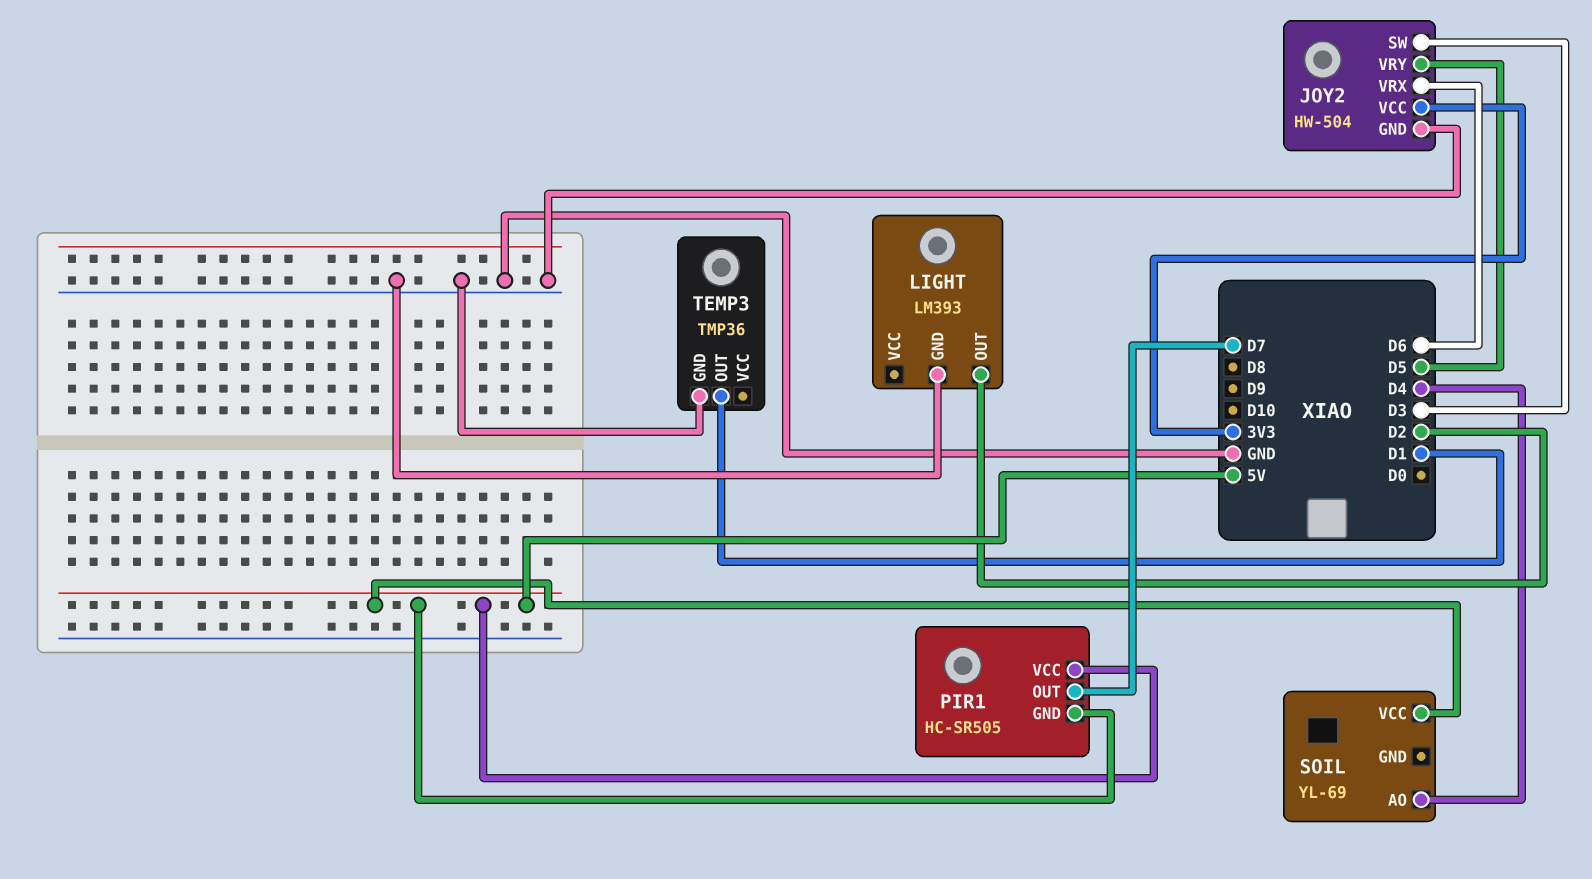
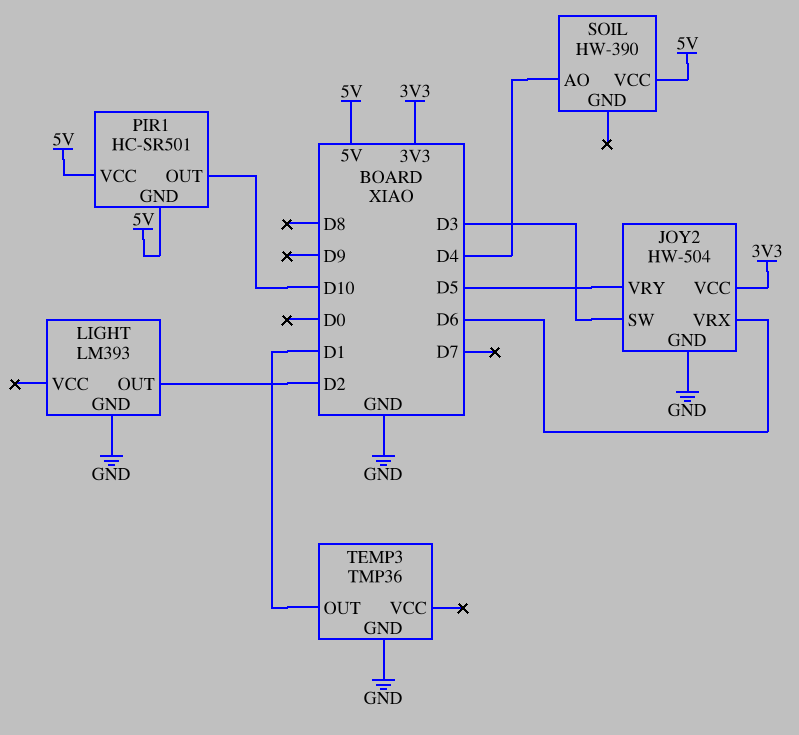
PIR1: HC-SR505 -> HC-SR501
PIR1 pin OUT: D7 -> D10
SOIL: YL-69 -> HW-390

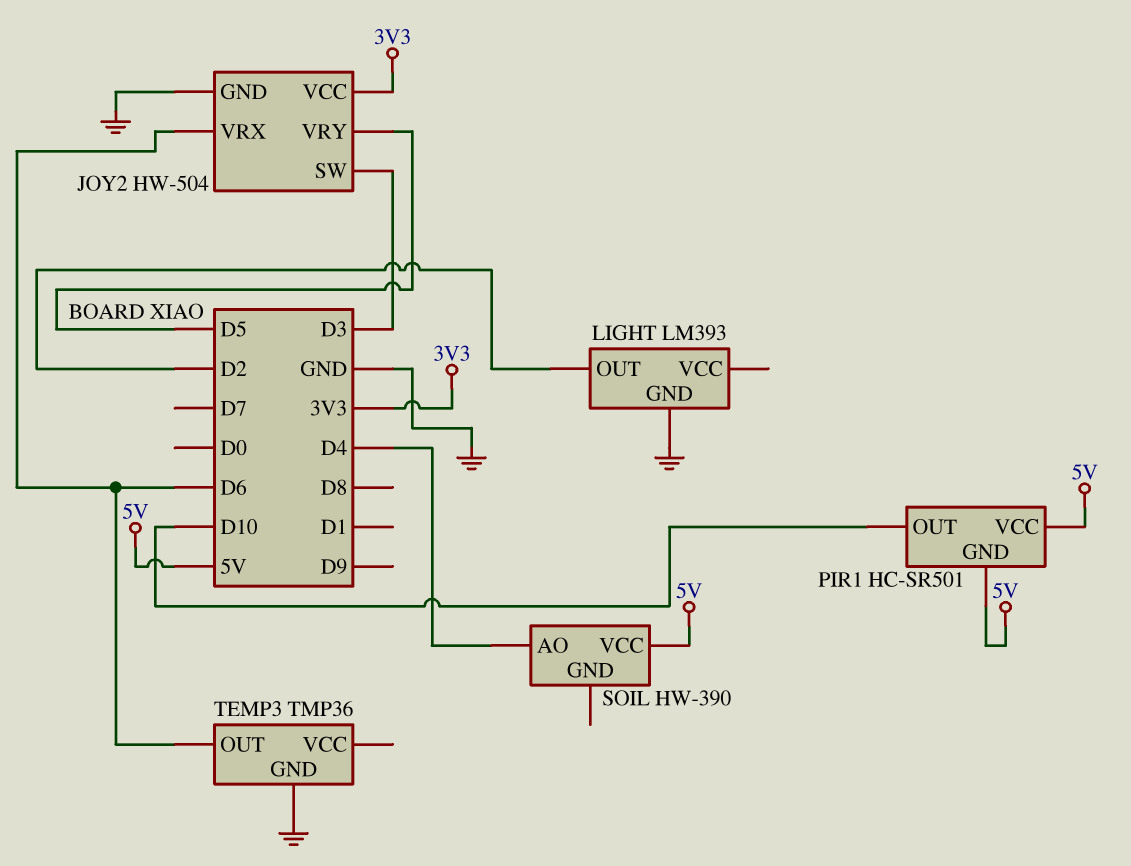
TEMP3 pin OUT: D1 -> D6

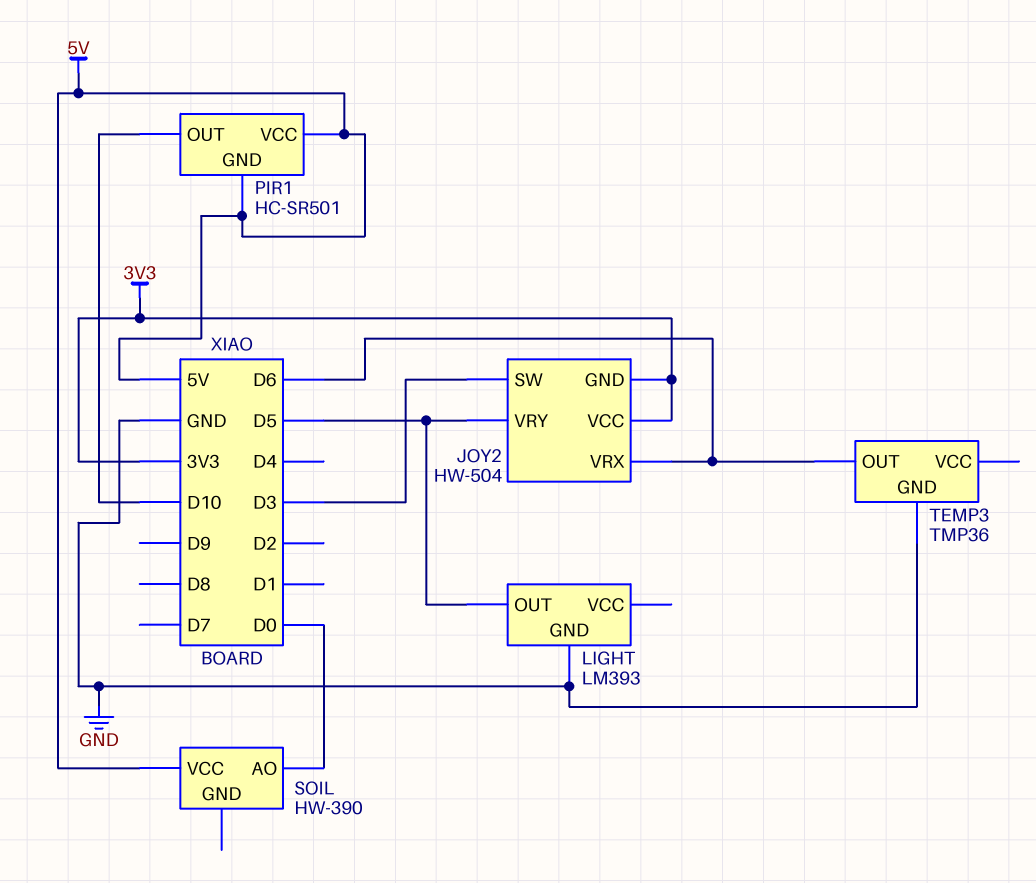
JOY2 pin GND: GND -> 3V3
LIGHT pin OUT: D2 -> D5
SOIL pin AO: D4 -> D0

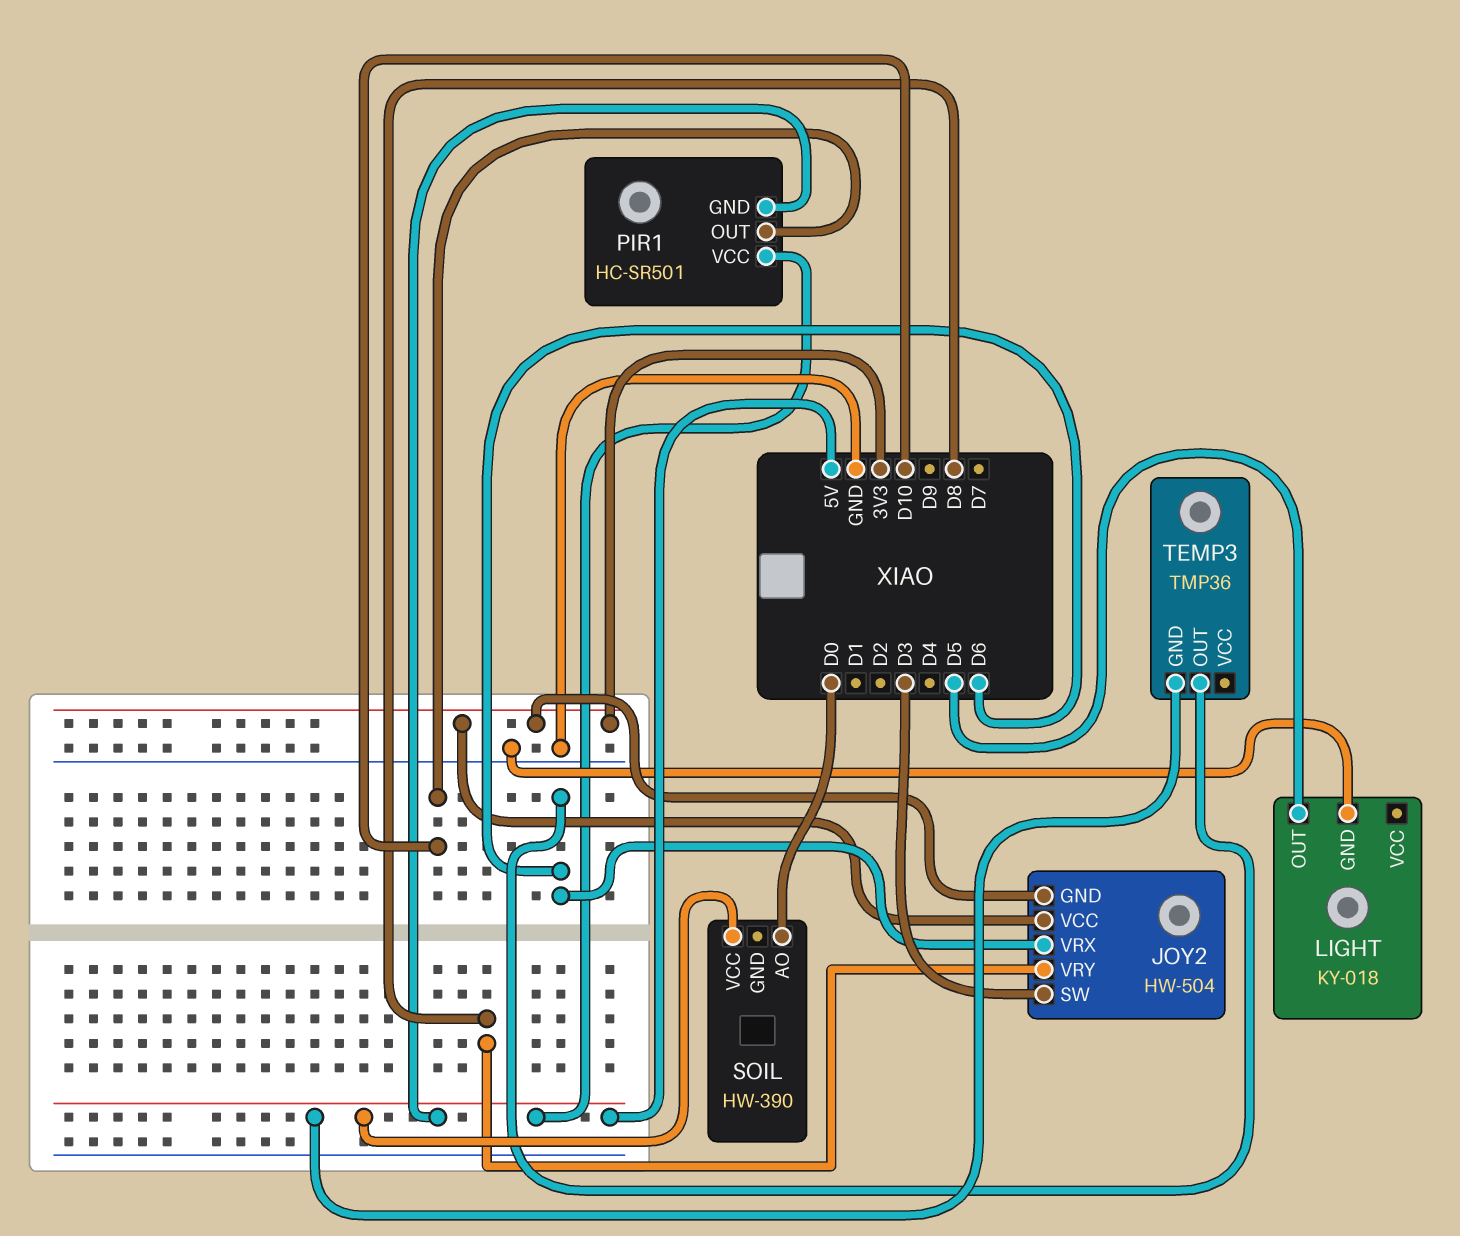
JOY2 pin VRY: D5 -> D8
LIGHT: LM393 -> KY-018
TEMP3 pin GND: GND -> 5V

